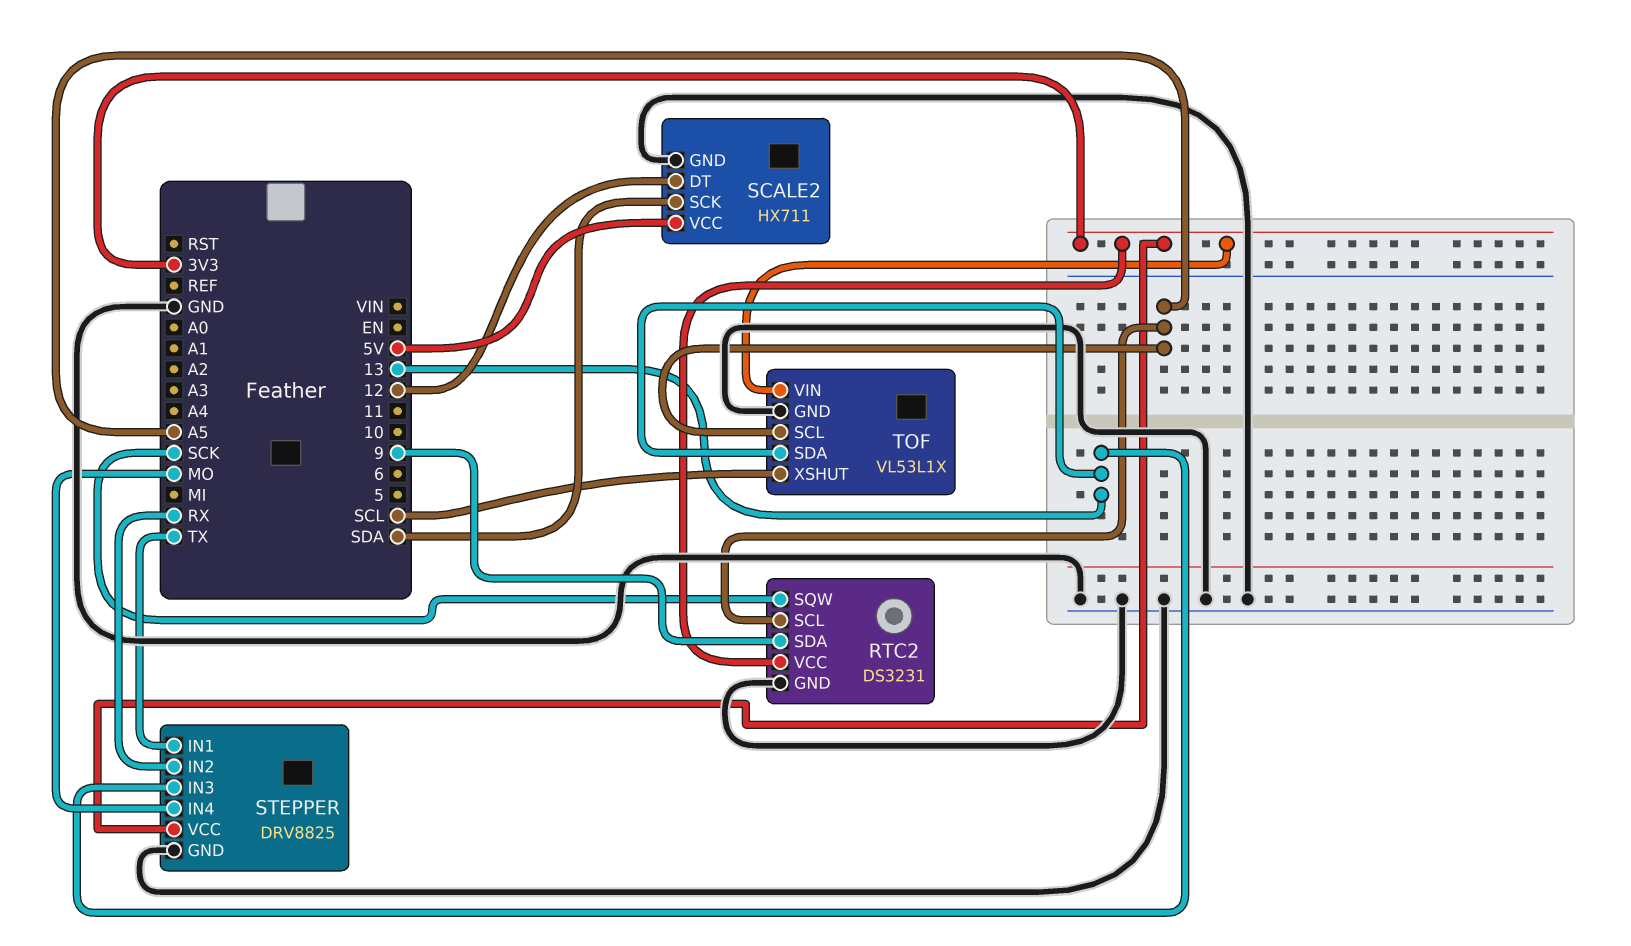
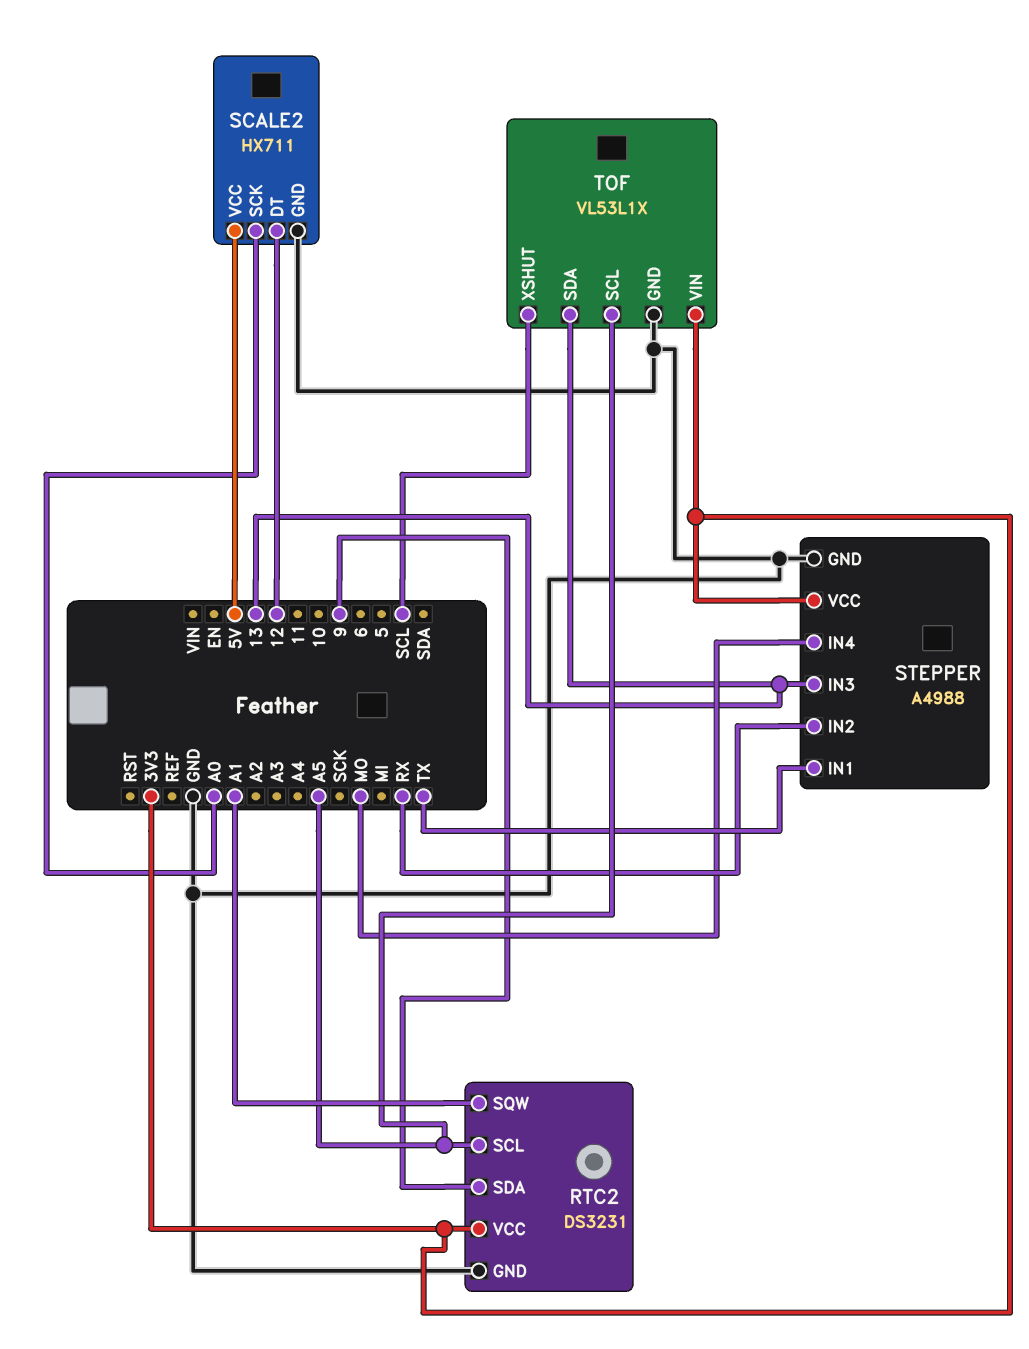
RTC2 pin SQW: SCK -> A1
SCALE2 pin SCK: SDA -> A0
STEPPER: DRV8825 -> A4988

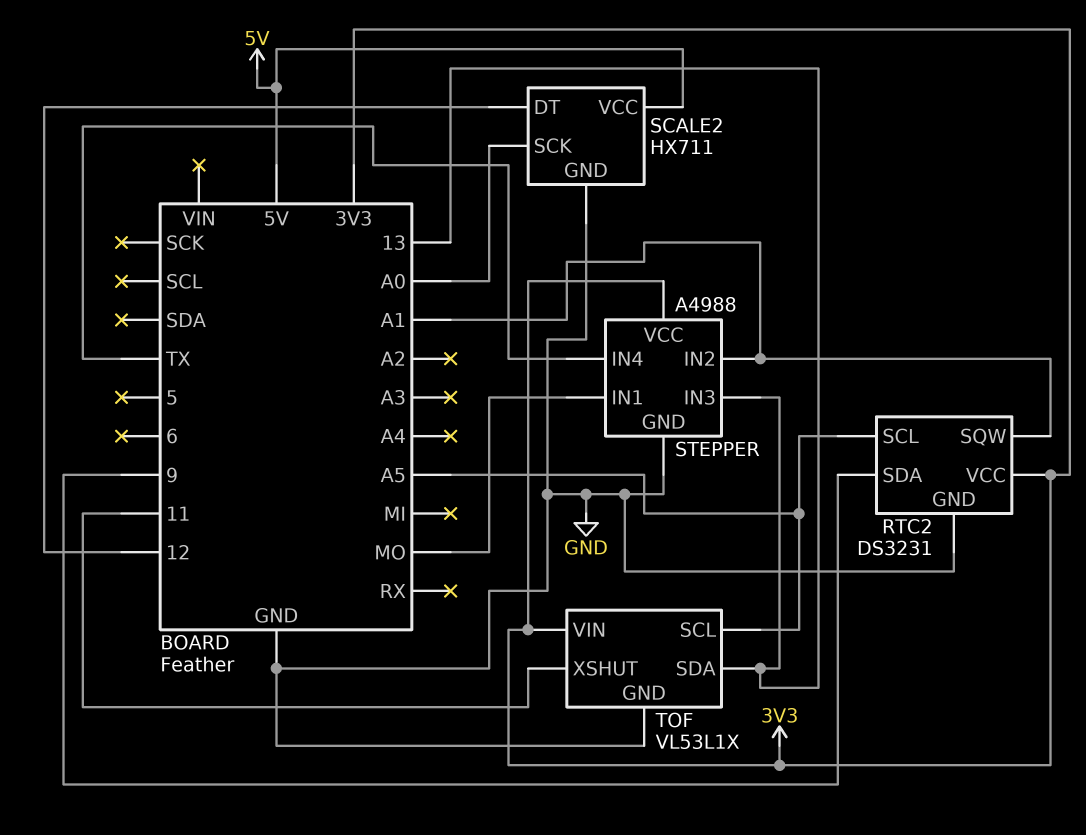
STEPPER pin IN1: TX -> MO
STEPPER pin IN2: RX -> A1
STEPPER pin IN4: MO -> TX
TOF pin XSHUT: SCL -> 11

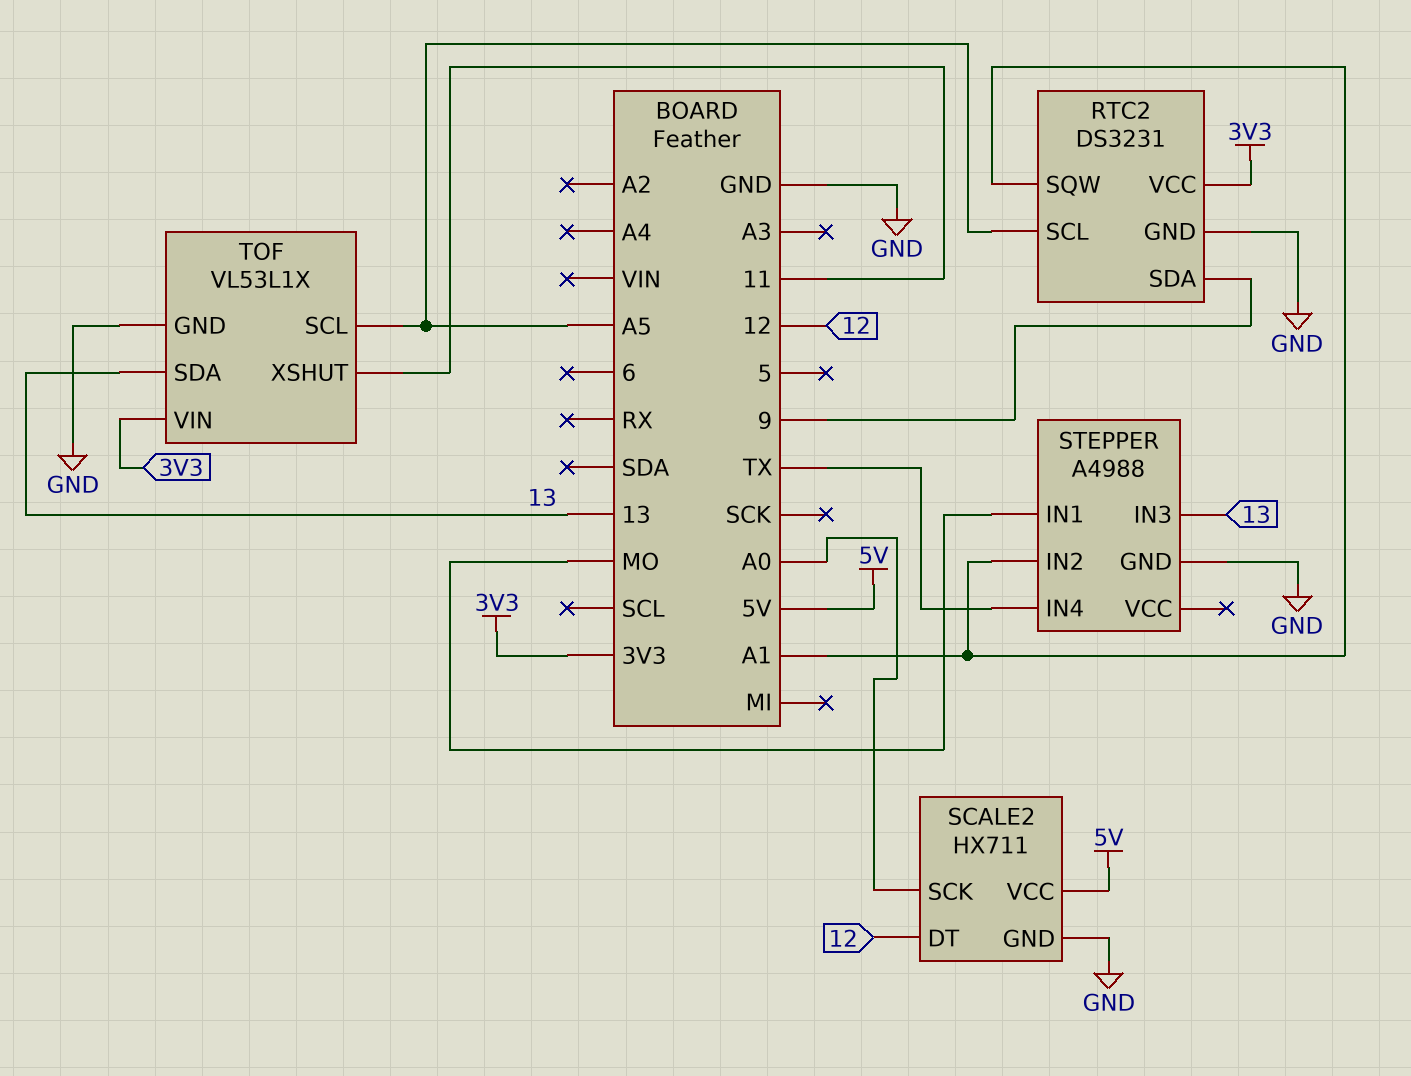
STEPPER pin VCC: 3V3 -> none

